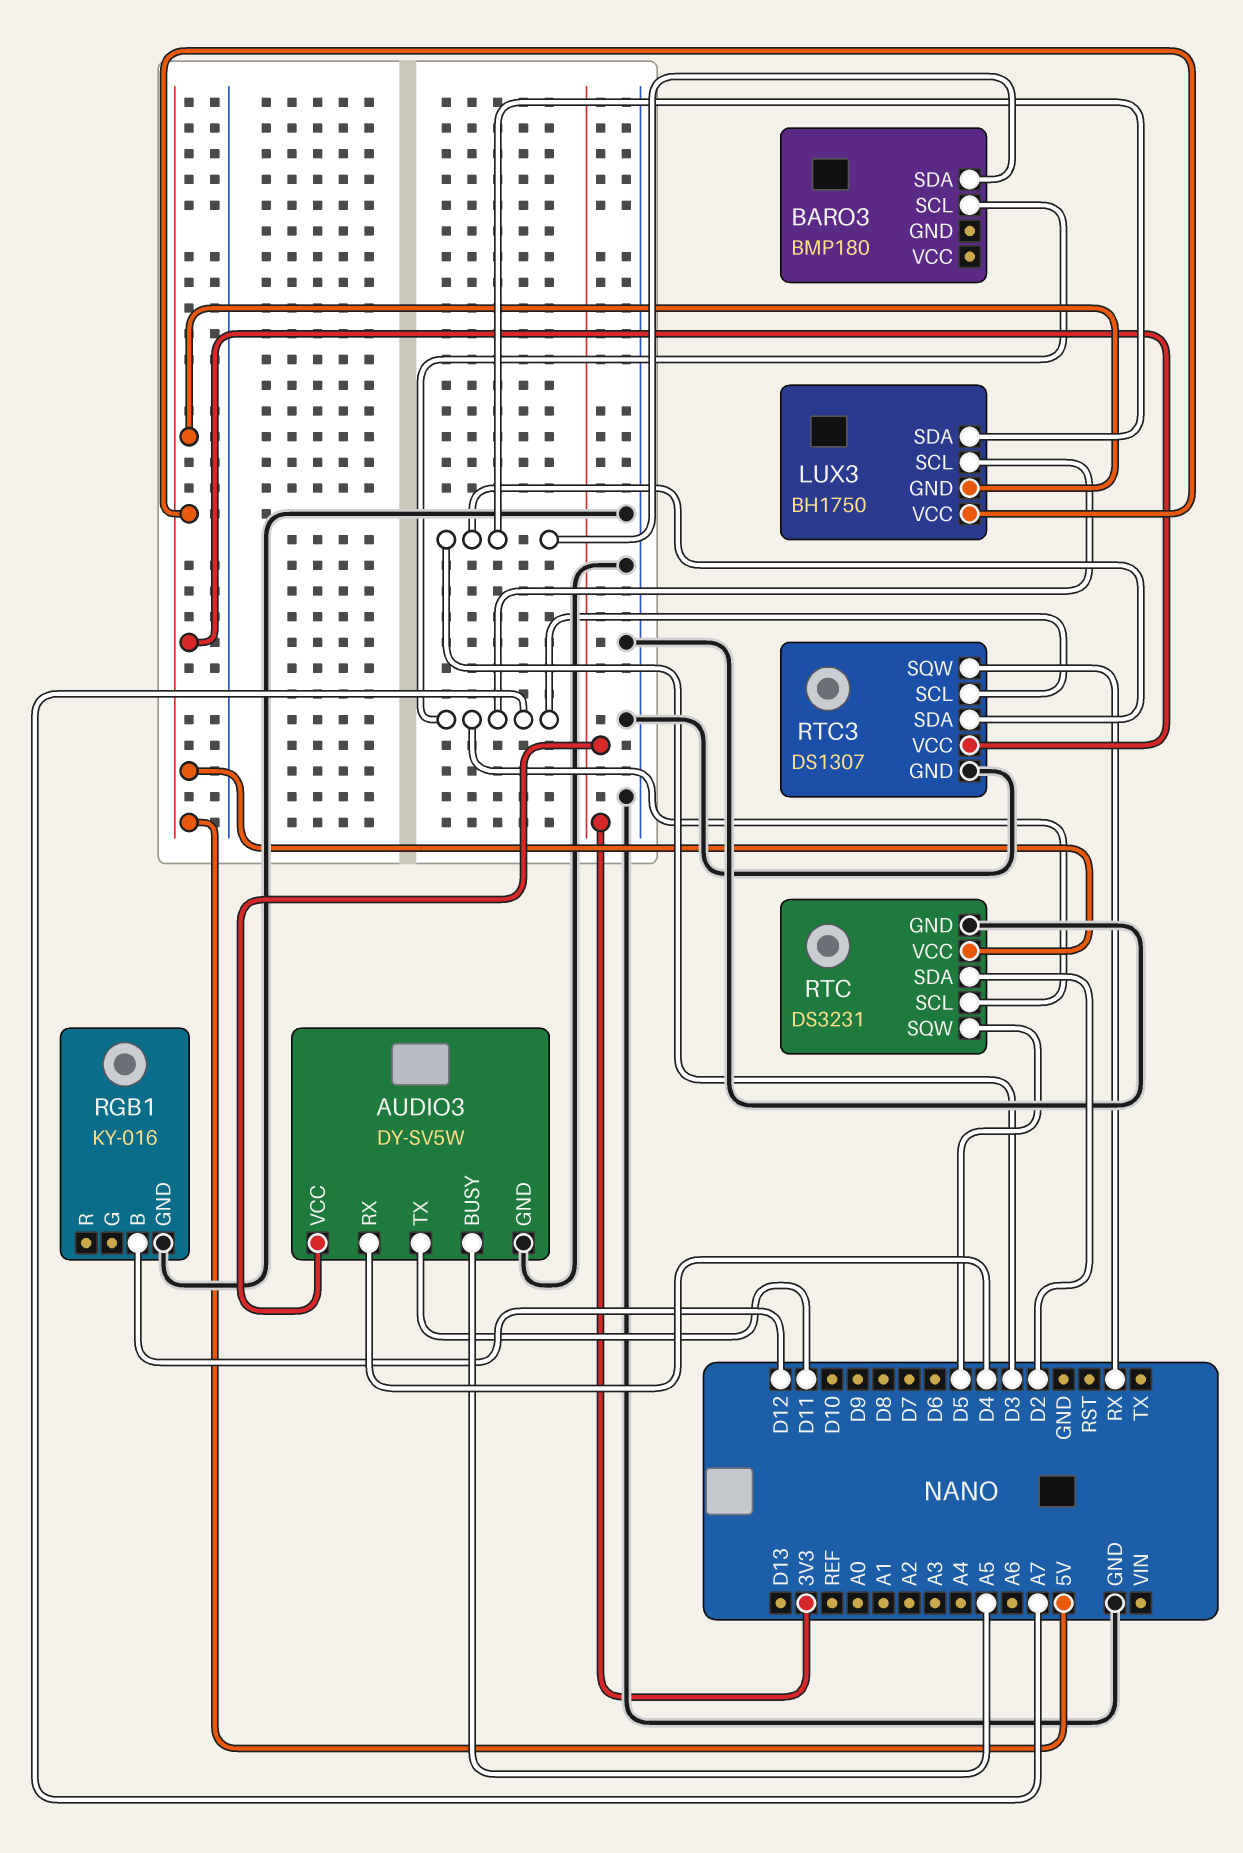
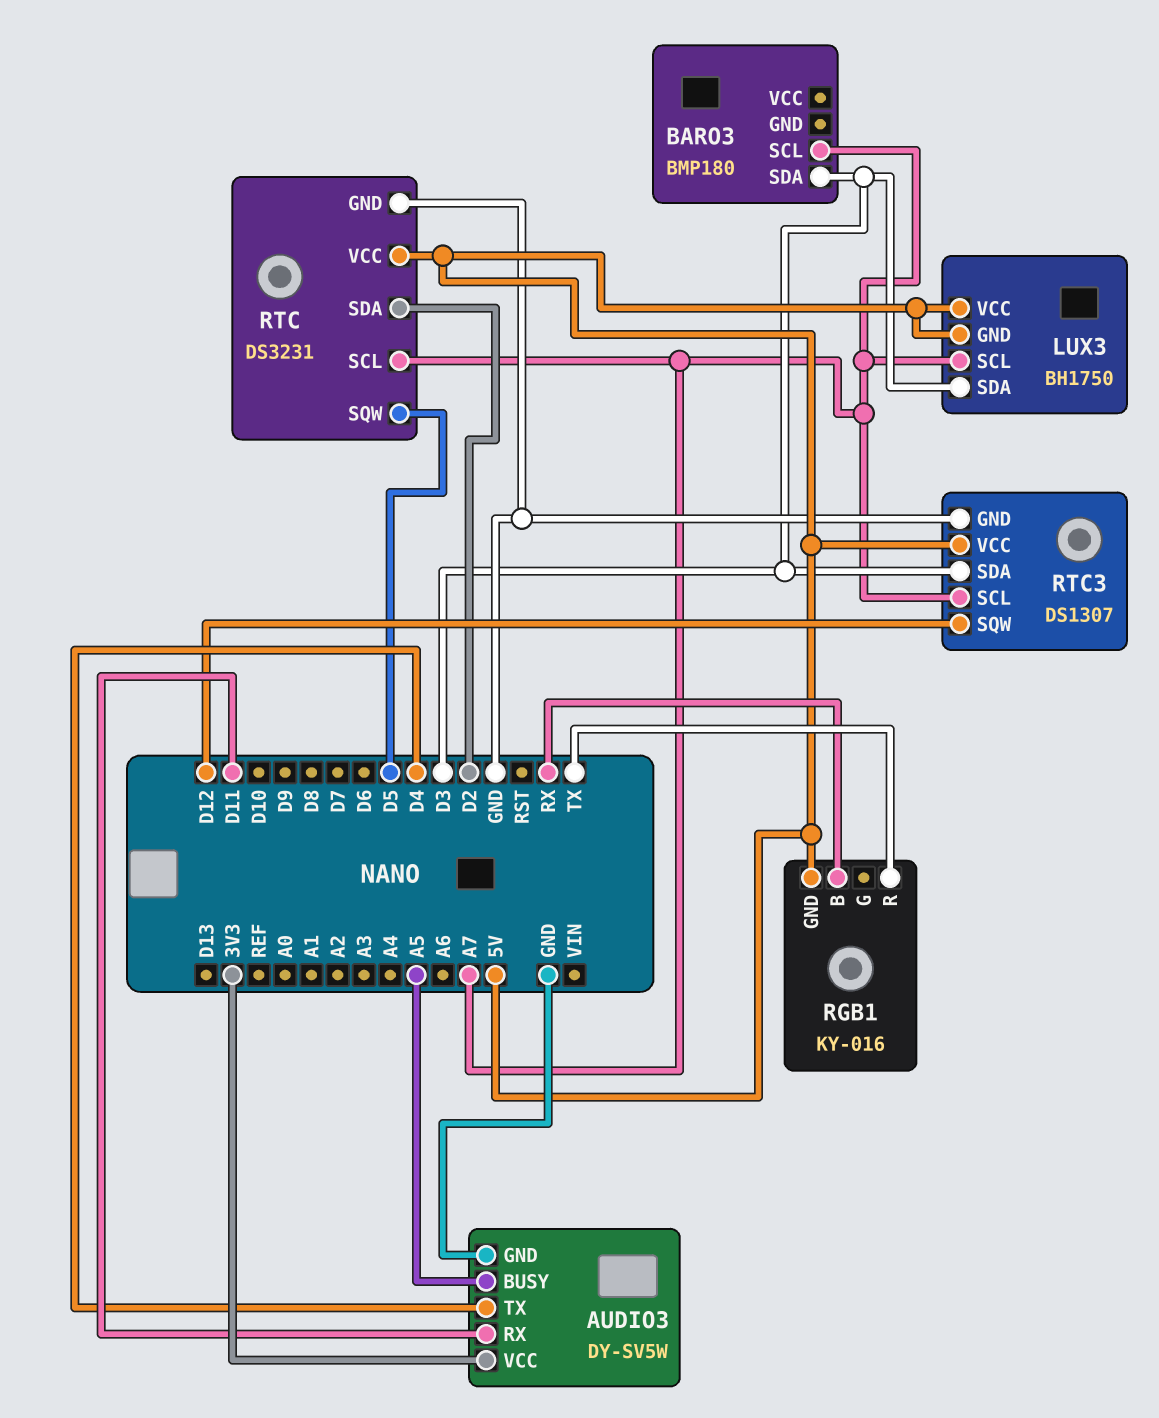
AUDIO3 pin RX: D4 -> D11
AUDIO3 pin TX: D11 -> D4
RGB1 pin B: D12 -> RX
RGB1 pin GND: GND -> 5V
RGB1 pin R: none -> TX
RTC3 pin SQW: RX -> D12

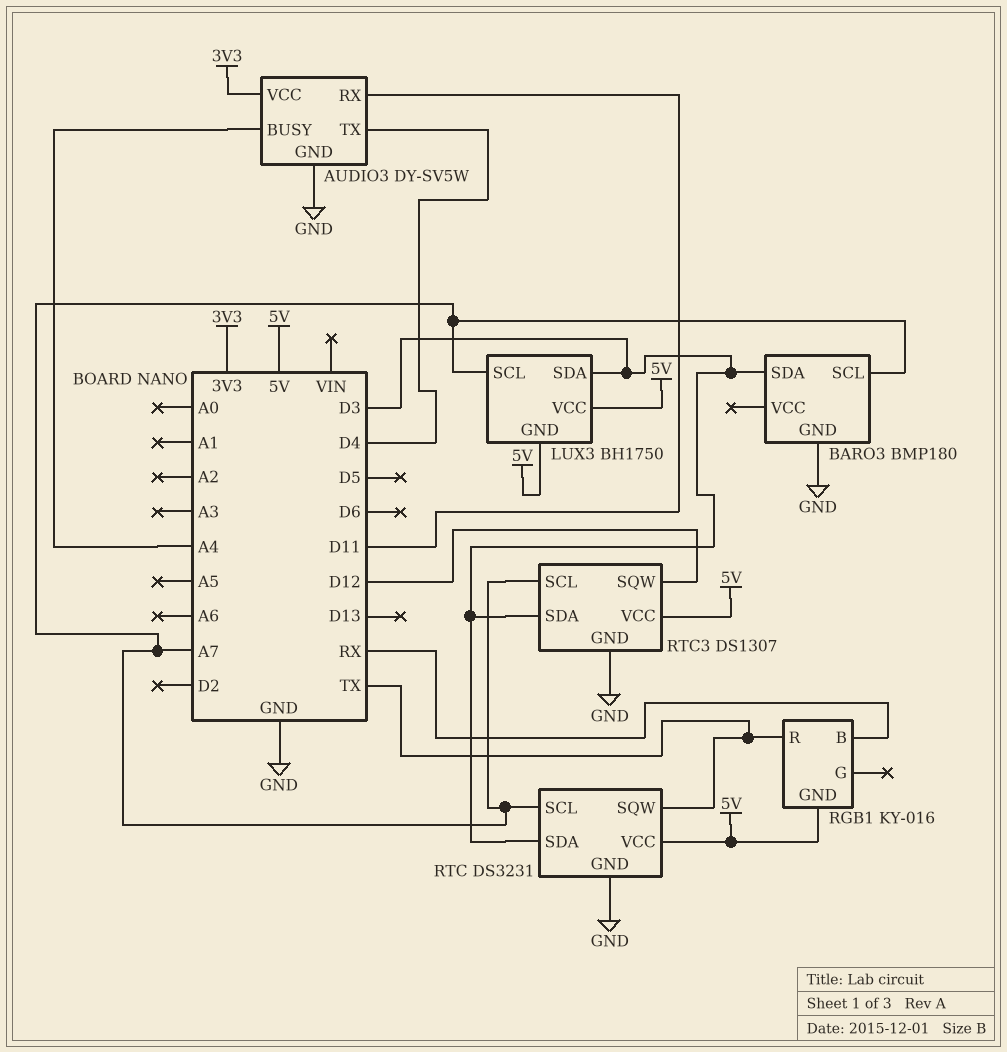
AUDIO3 pin BUSY: A5 -> A4
BARO3 pin GND: none -> GND
RTC pin SDA: D2 -> D3
RTC pin SQW: D5 -> TX

